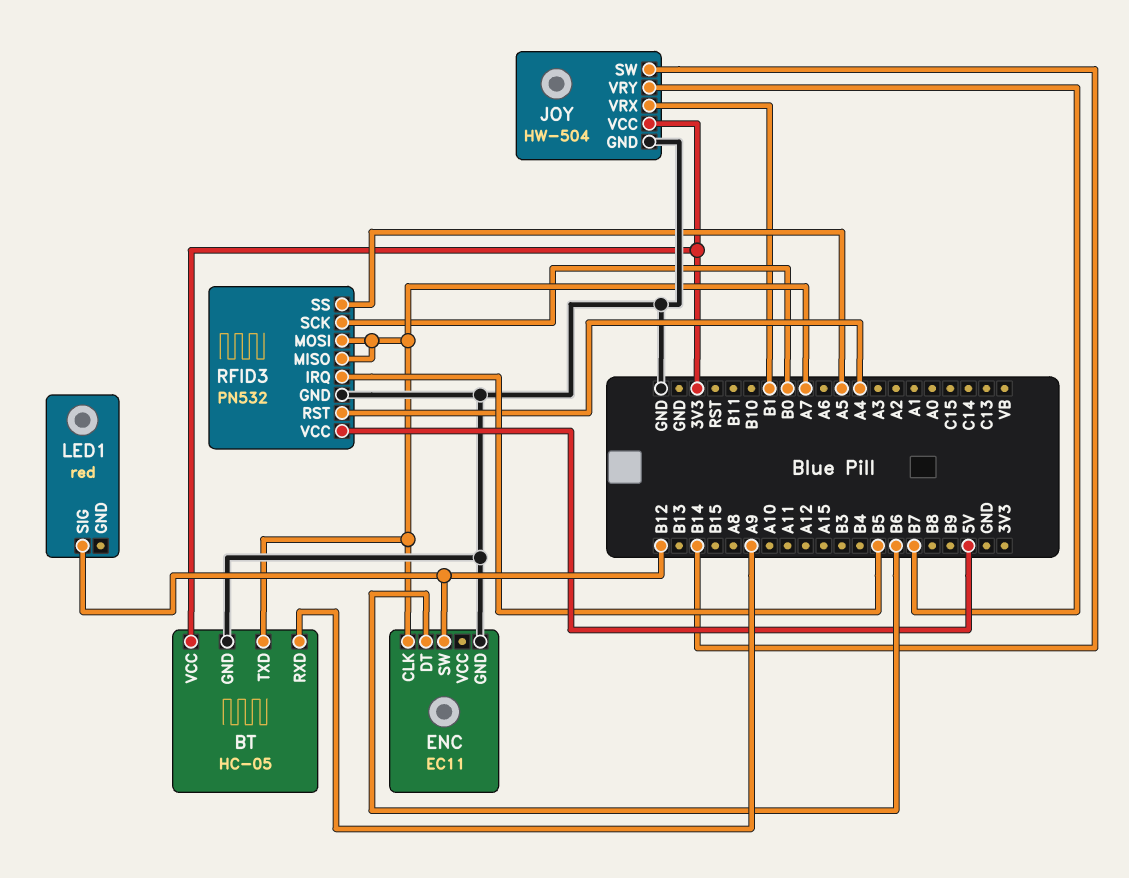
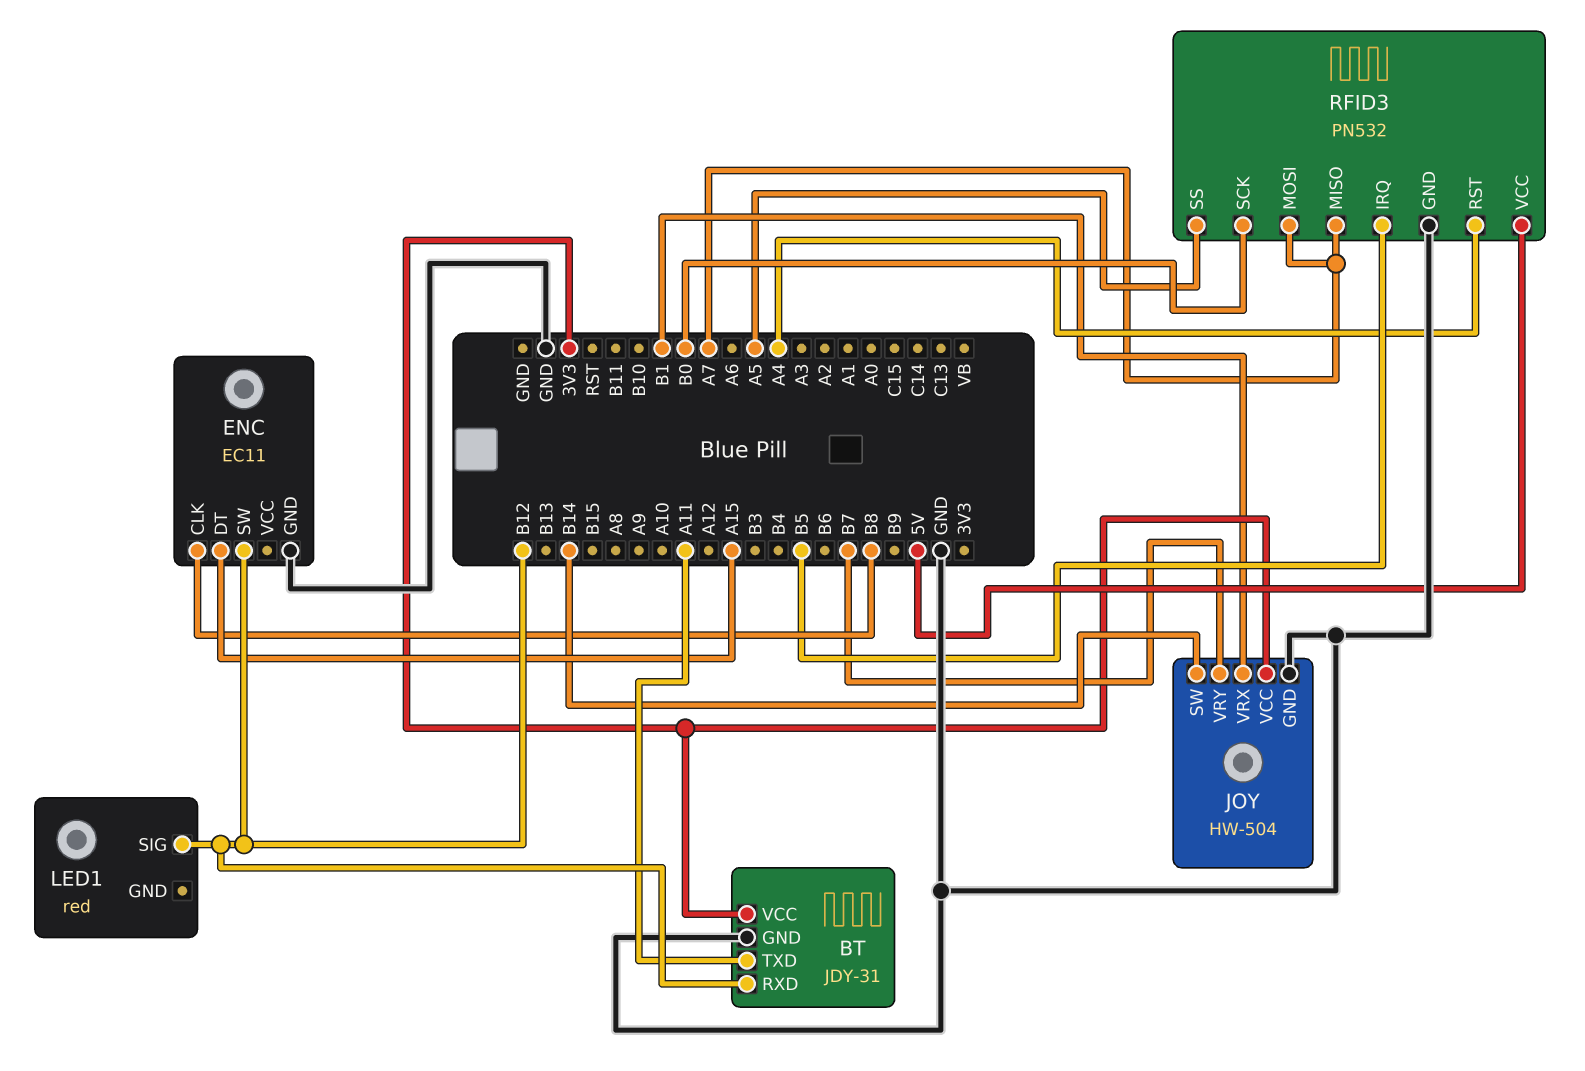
BT: HC-05 -> JDY-31
BT pin RXD: A9 -> B12
BT pin TXD: A7 -> A11
ENC pin CLK: A7 -> B8
ENC pin DT: B6 -> A15

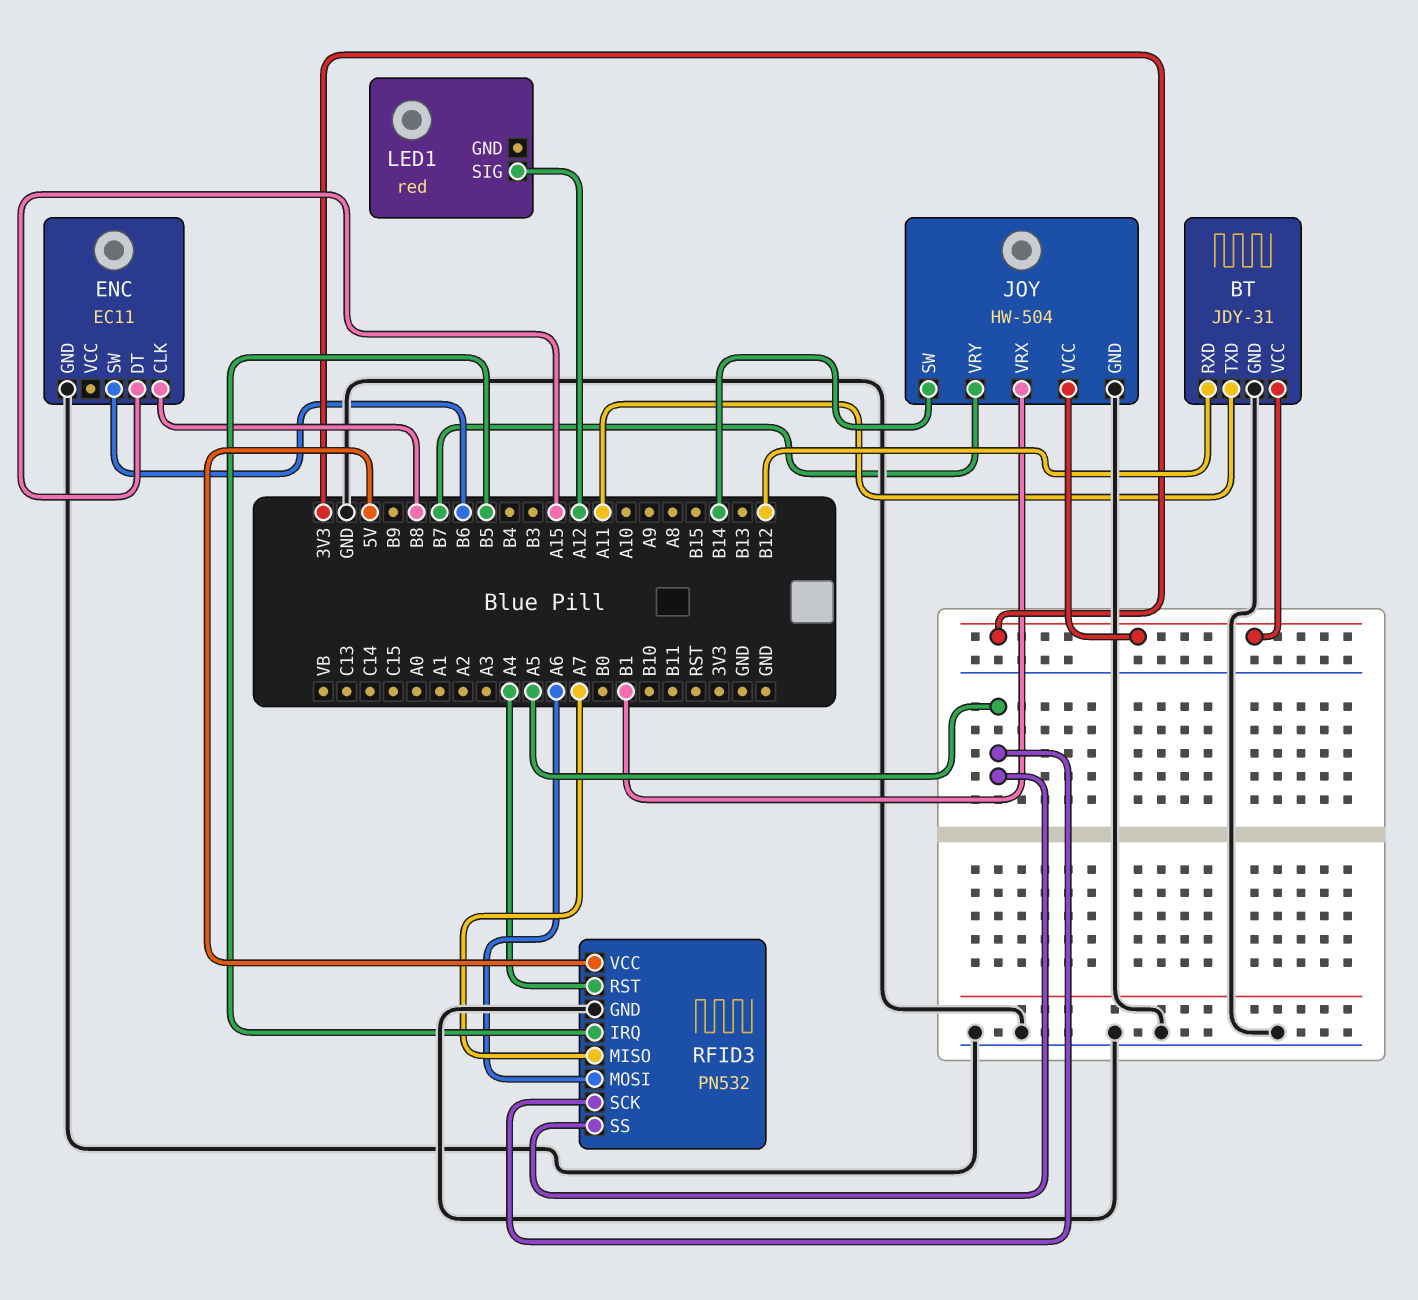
ENC pin SW: B12 -> B6
LED1 pin SIG: B12 -> A12
RFID3 pin MOSI: A7 -> A6
RFID3 pin SCK: B0 -> A5

